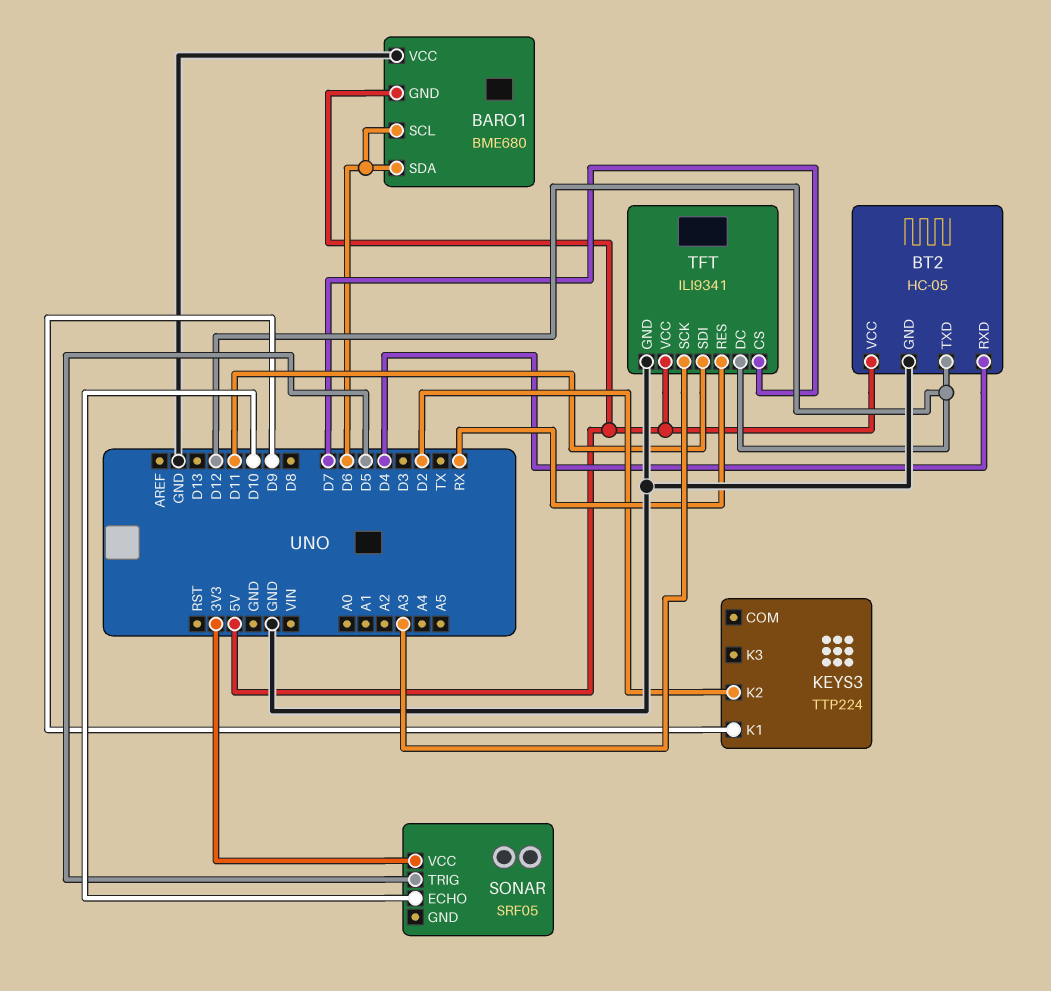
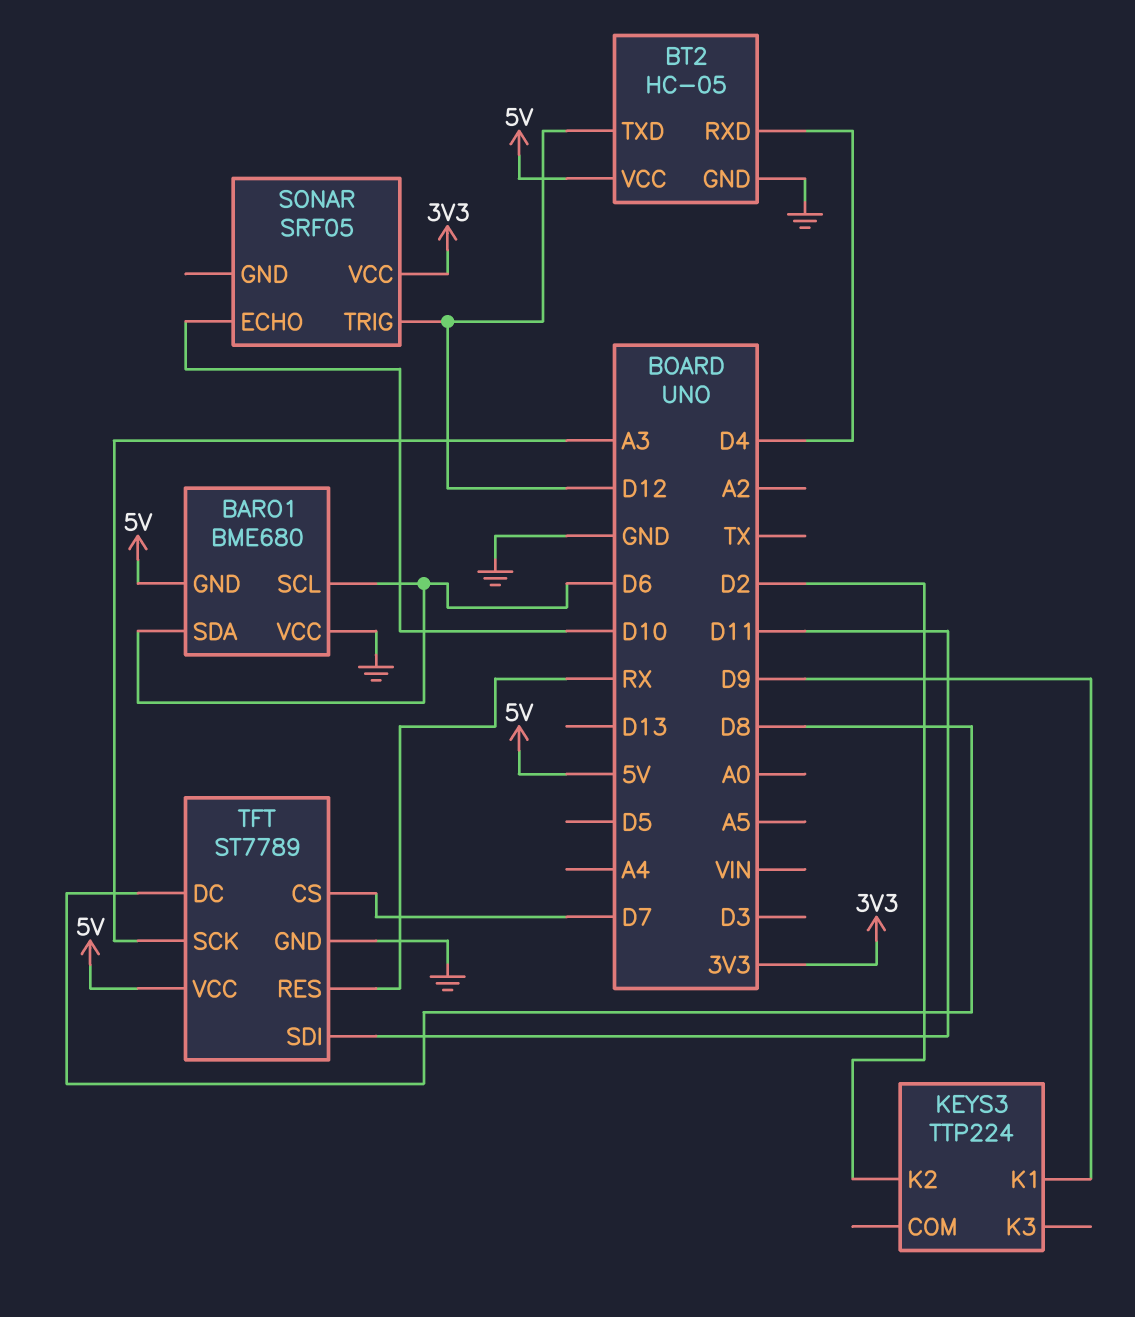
SONAR pin TRIG: D5 -> D12
TFT: ILI9341 -> ST7789
TFT pin DC: D12 -> D8

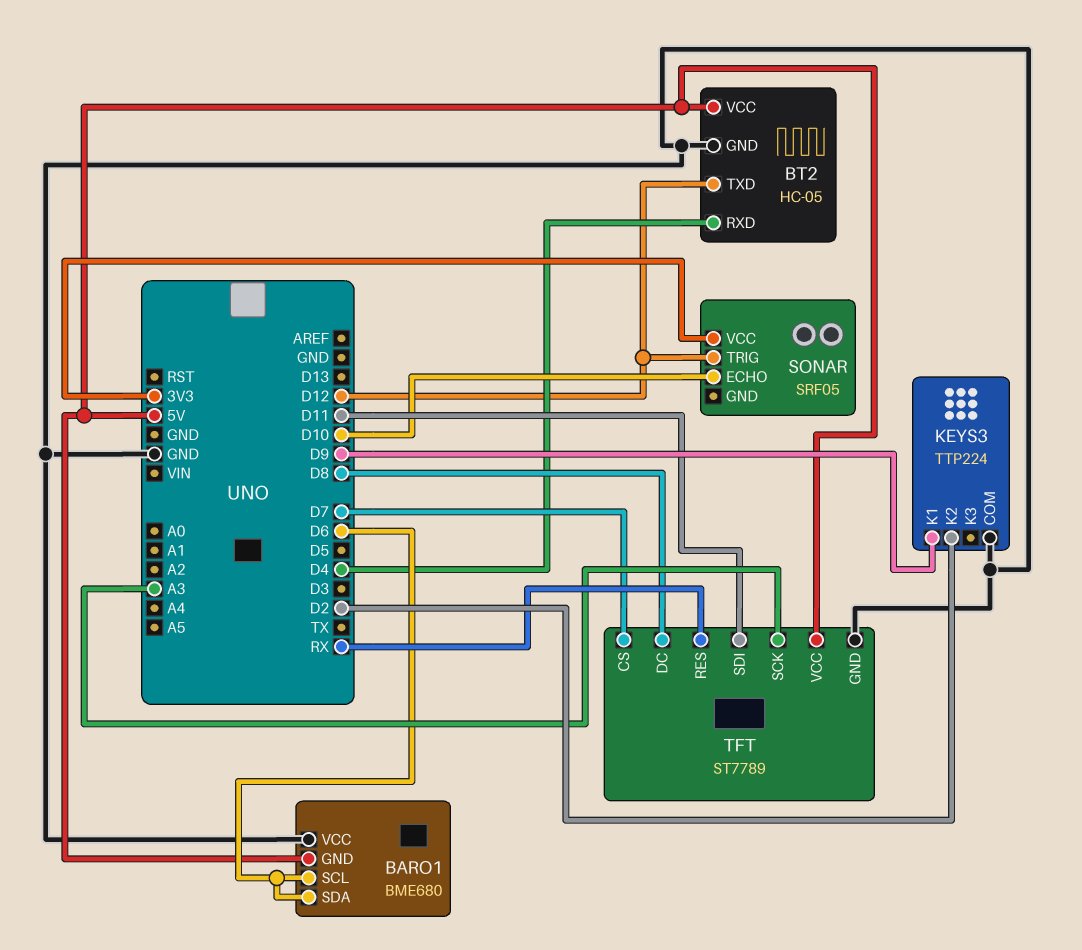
KEYS3 pin COM: none -> GND

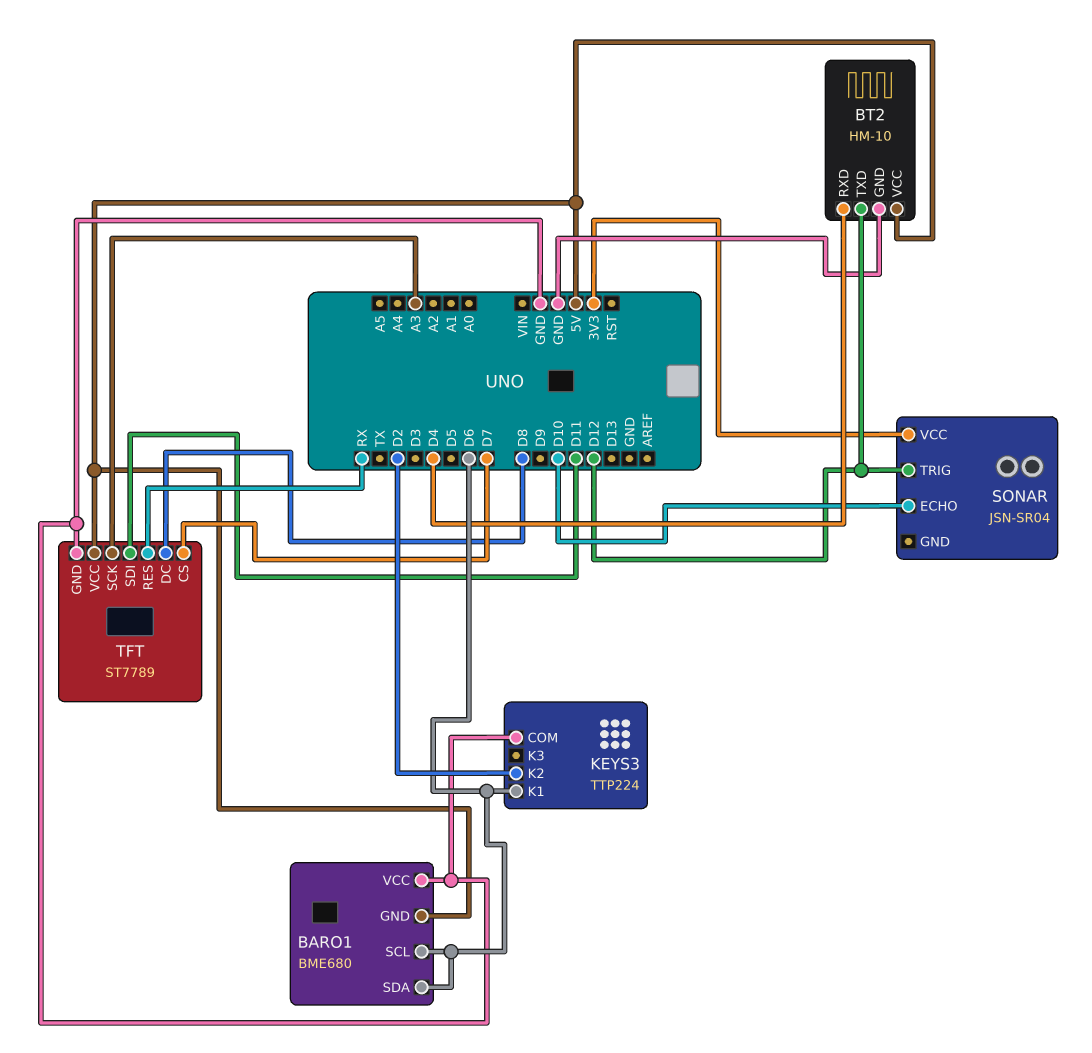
BT2: HC-05 -> HM-10
KEYS3 pin K1: D9 -> D6
SONAR: SRF05 -> JSN-SR04

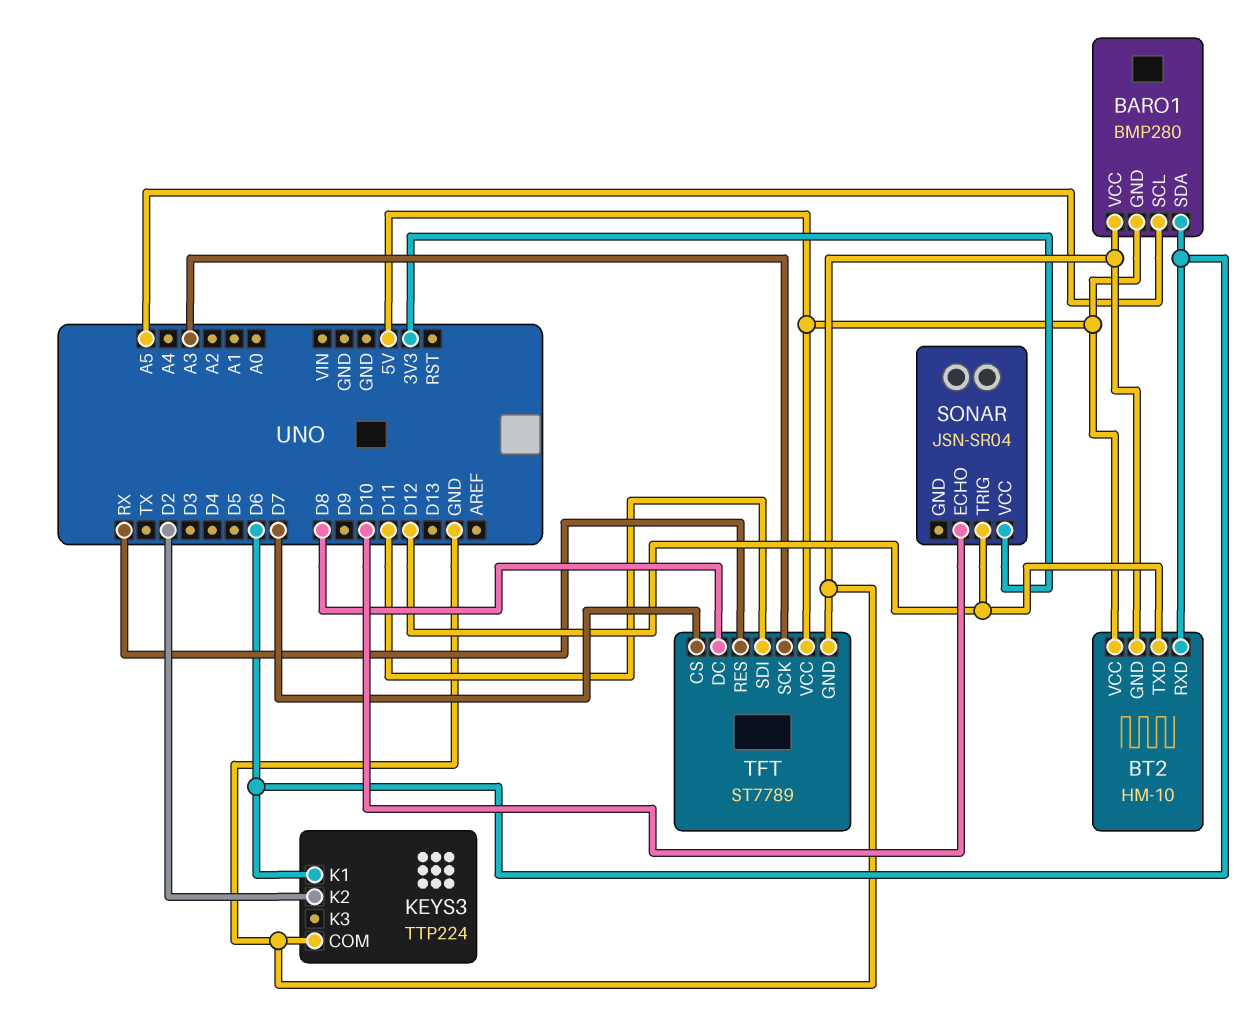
BARO1: BME680 -> BMP280
BARO1 pin SCL: D6 -> A5
BT2 pin RXD: D4 -> D6

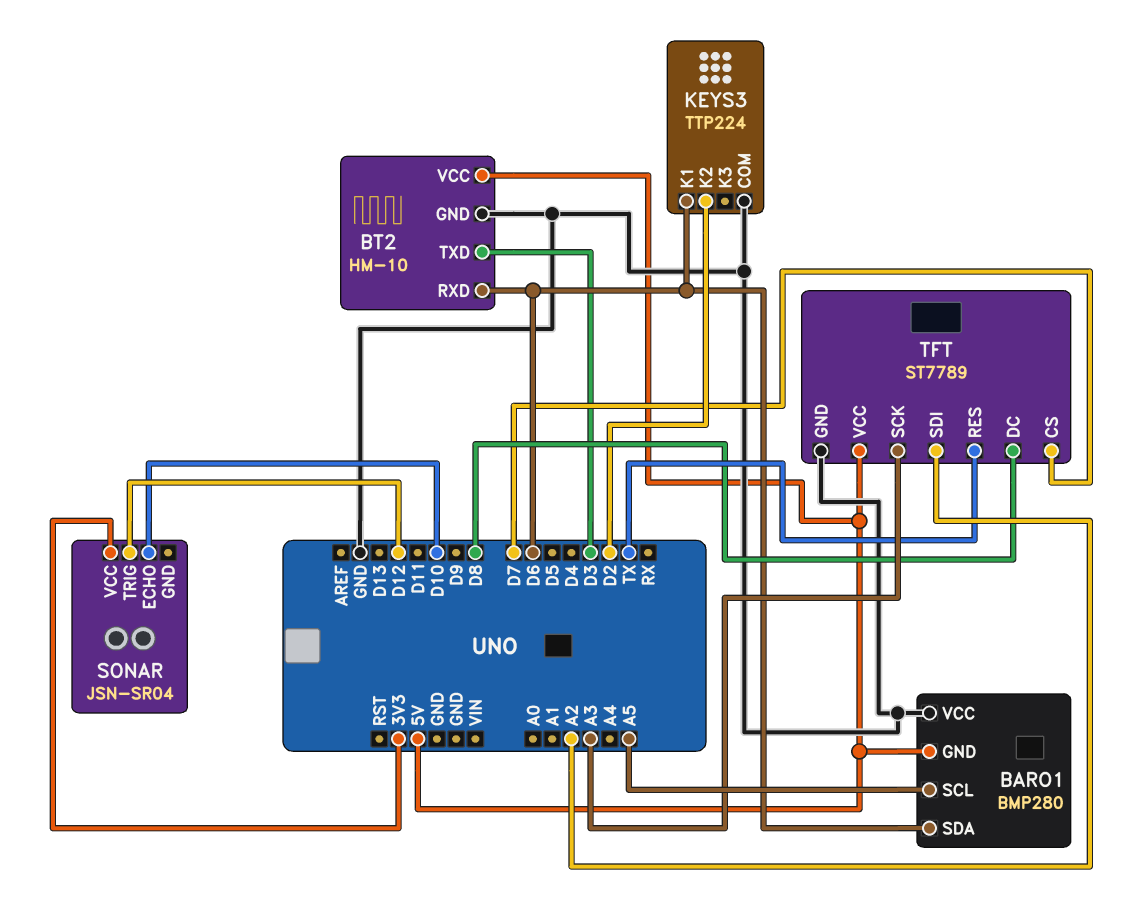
BT2 pin TXD: D12 -> D3
TFT pin RES: RX -> TX
TFT pin SDI: D11 -> A2

